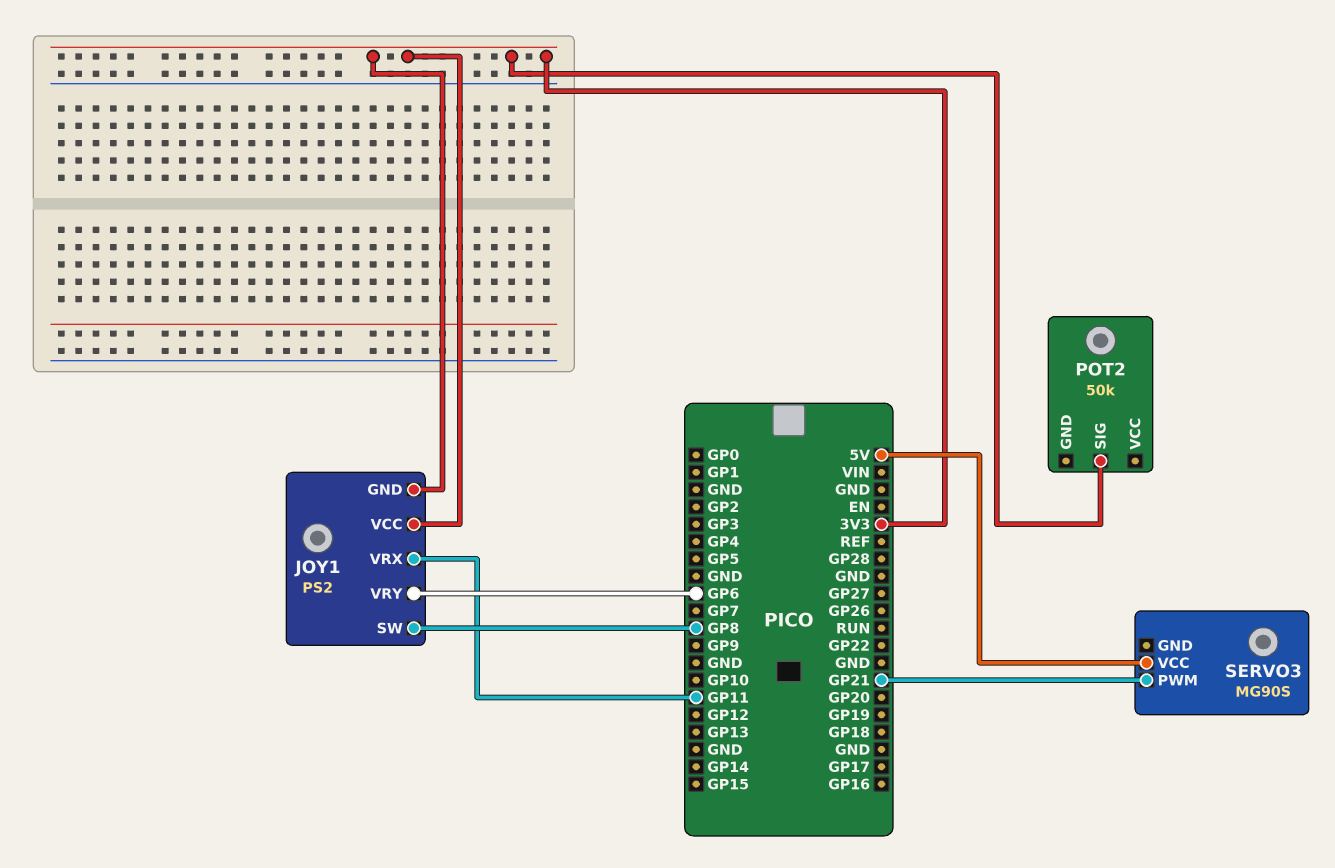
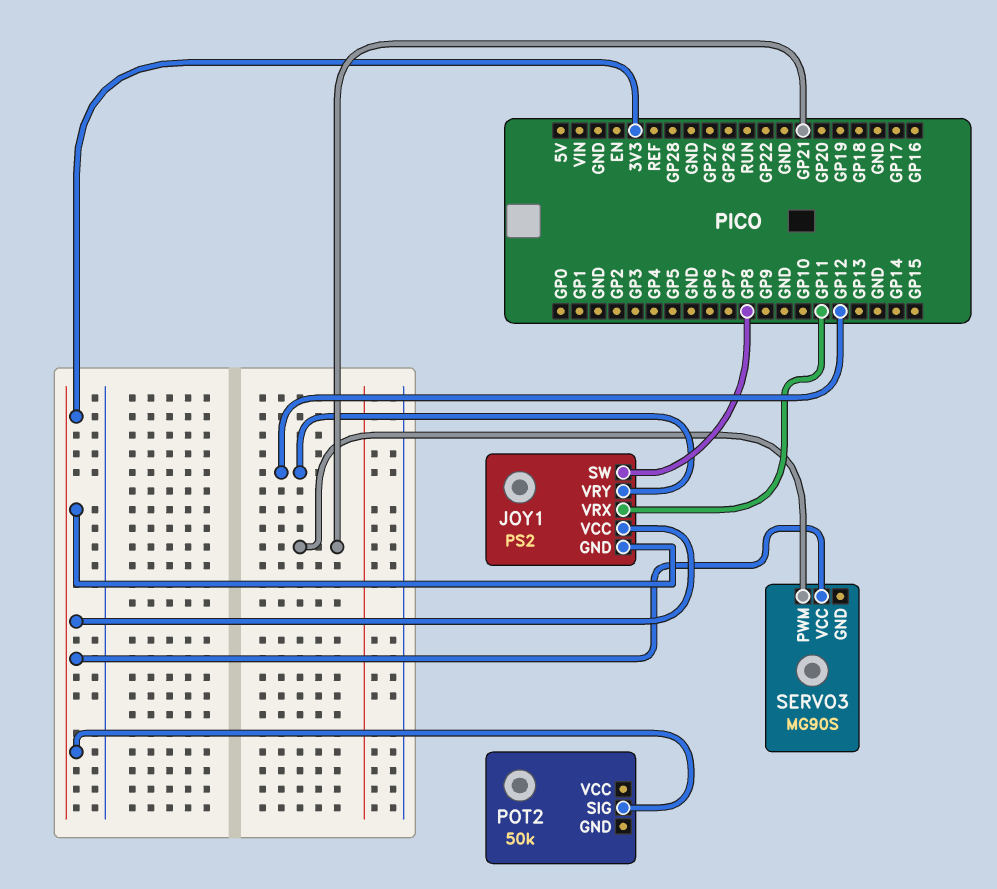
JOY1 pin VRY: GP6 -> GP12
SERVO3 pin VCC: 5V -> 3V3

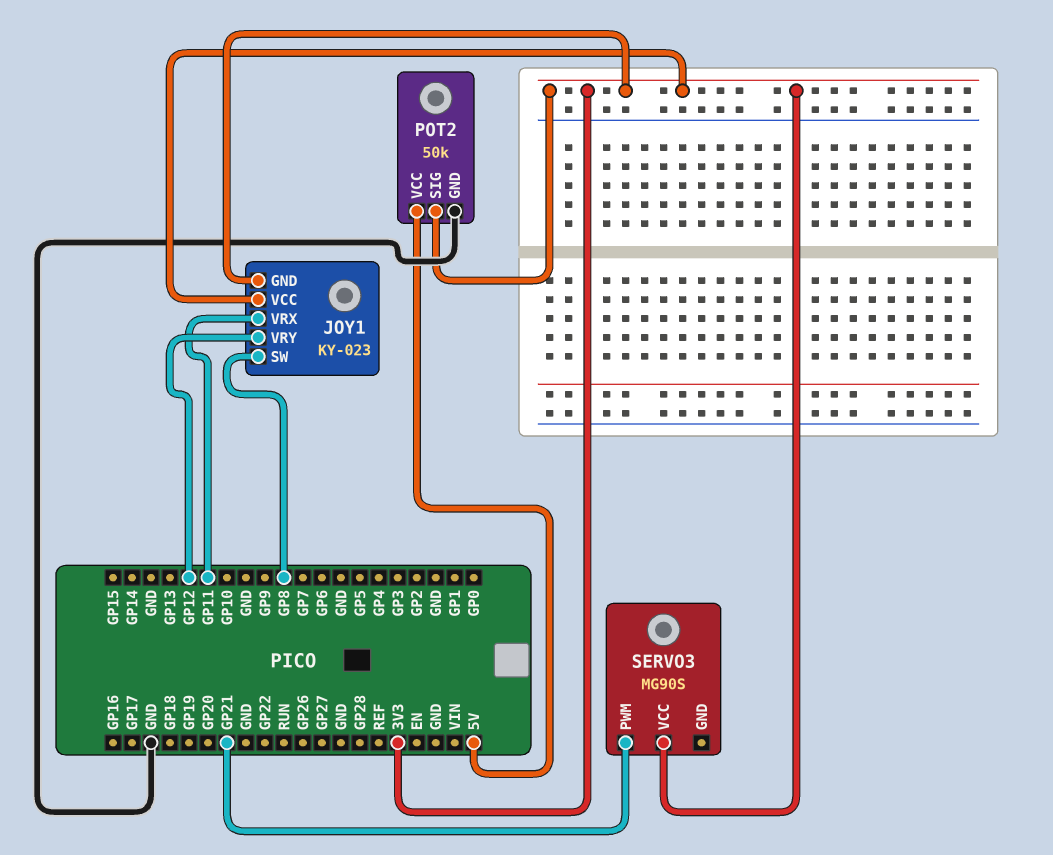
JOY1: PS2 -> KY-023
POT2 pin GND: none -> GND
POT2 pin VCC: none -> 5V

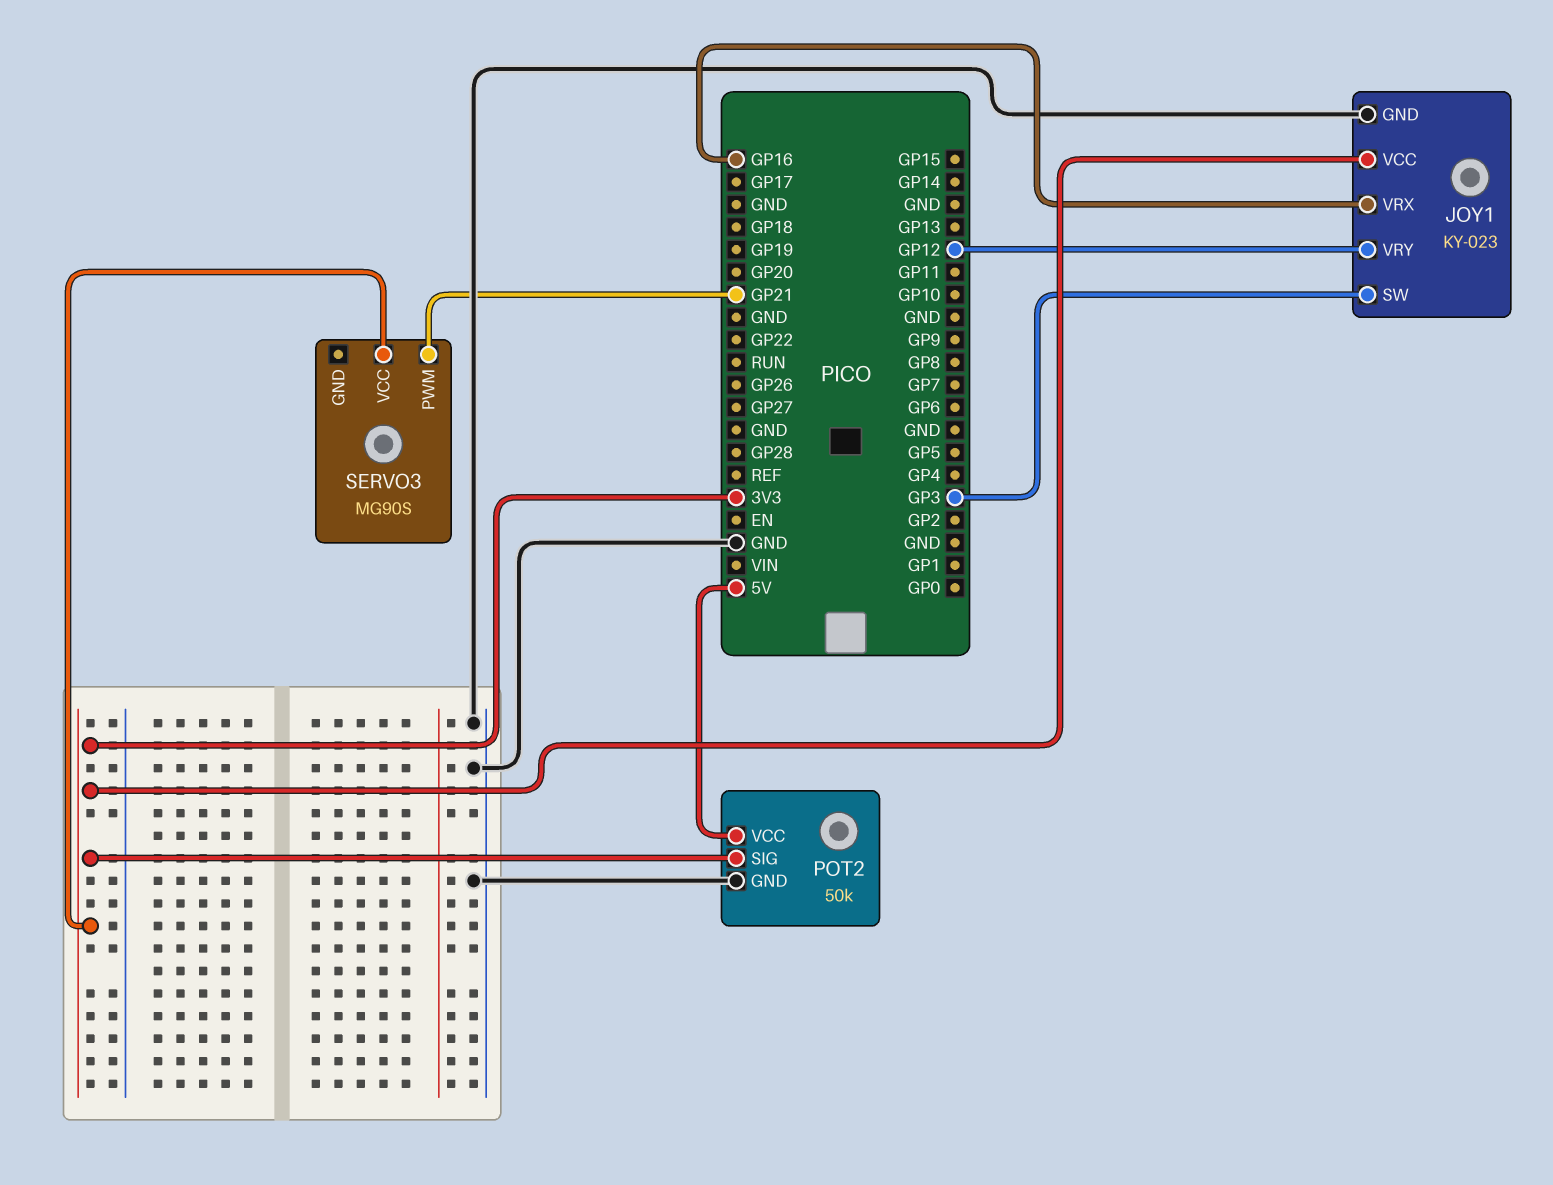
JOY1 pin GND: 3V3 -> GND
JOY1 pin SW: GP8 -> GP3
JOY1 pin VRX: GP11 -> GP16

